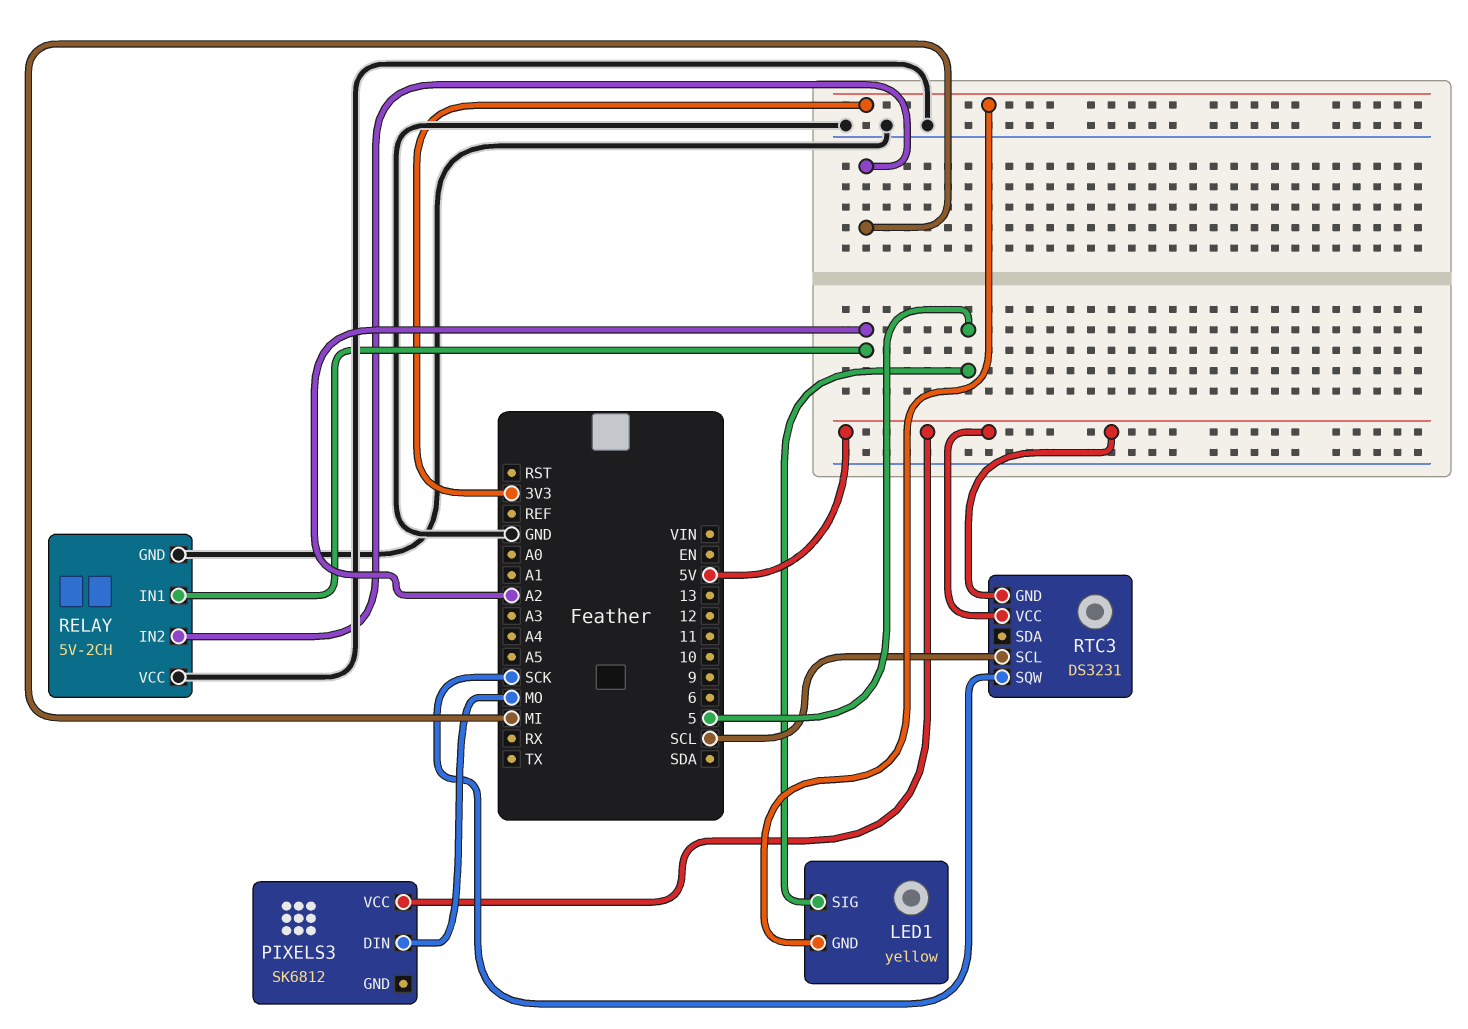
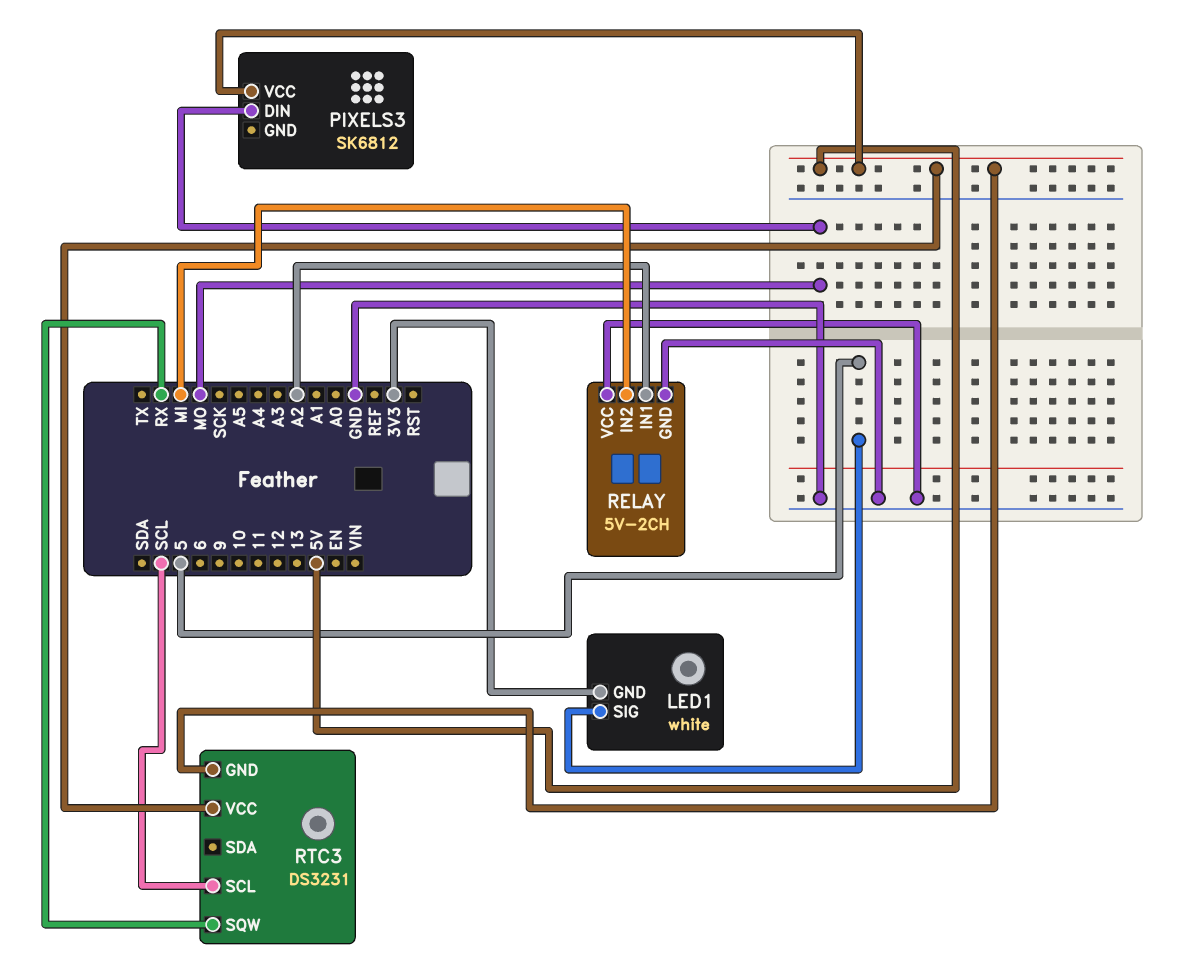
LED1: yellow -> white
RTC3 pin SQW: SCK -> RX

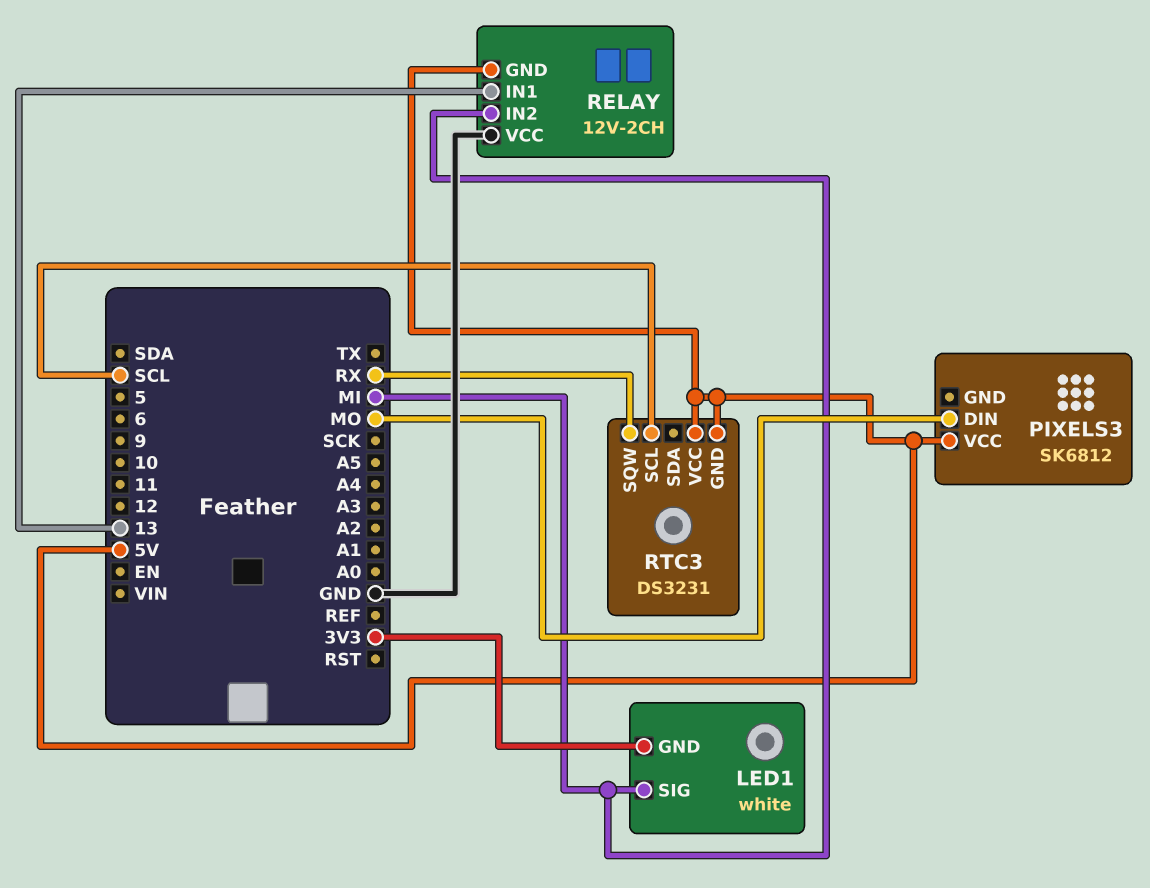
LED1 pin SIG: 5 -> MI
RELAY: 5V-2CH -> 12V-2CH
RELAY pin GND: GND -> 5V
RELAY pin IN1: A2 -> 13

